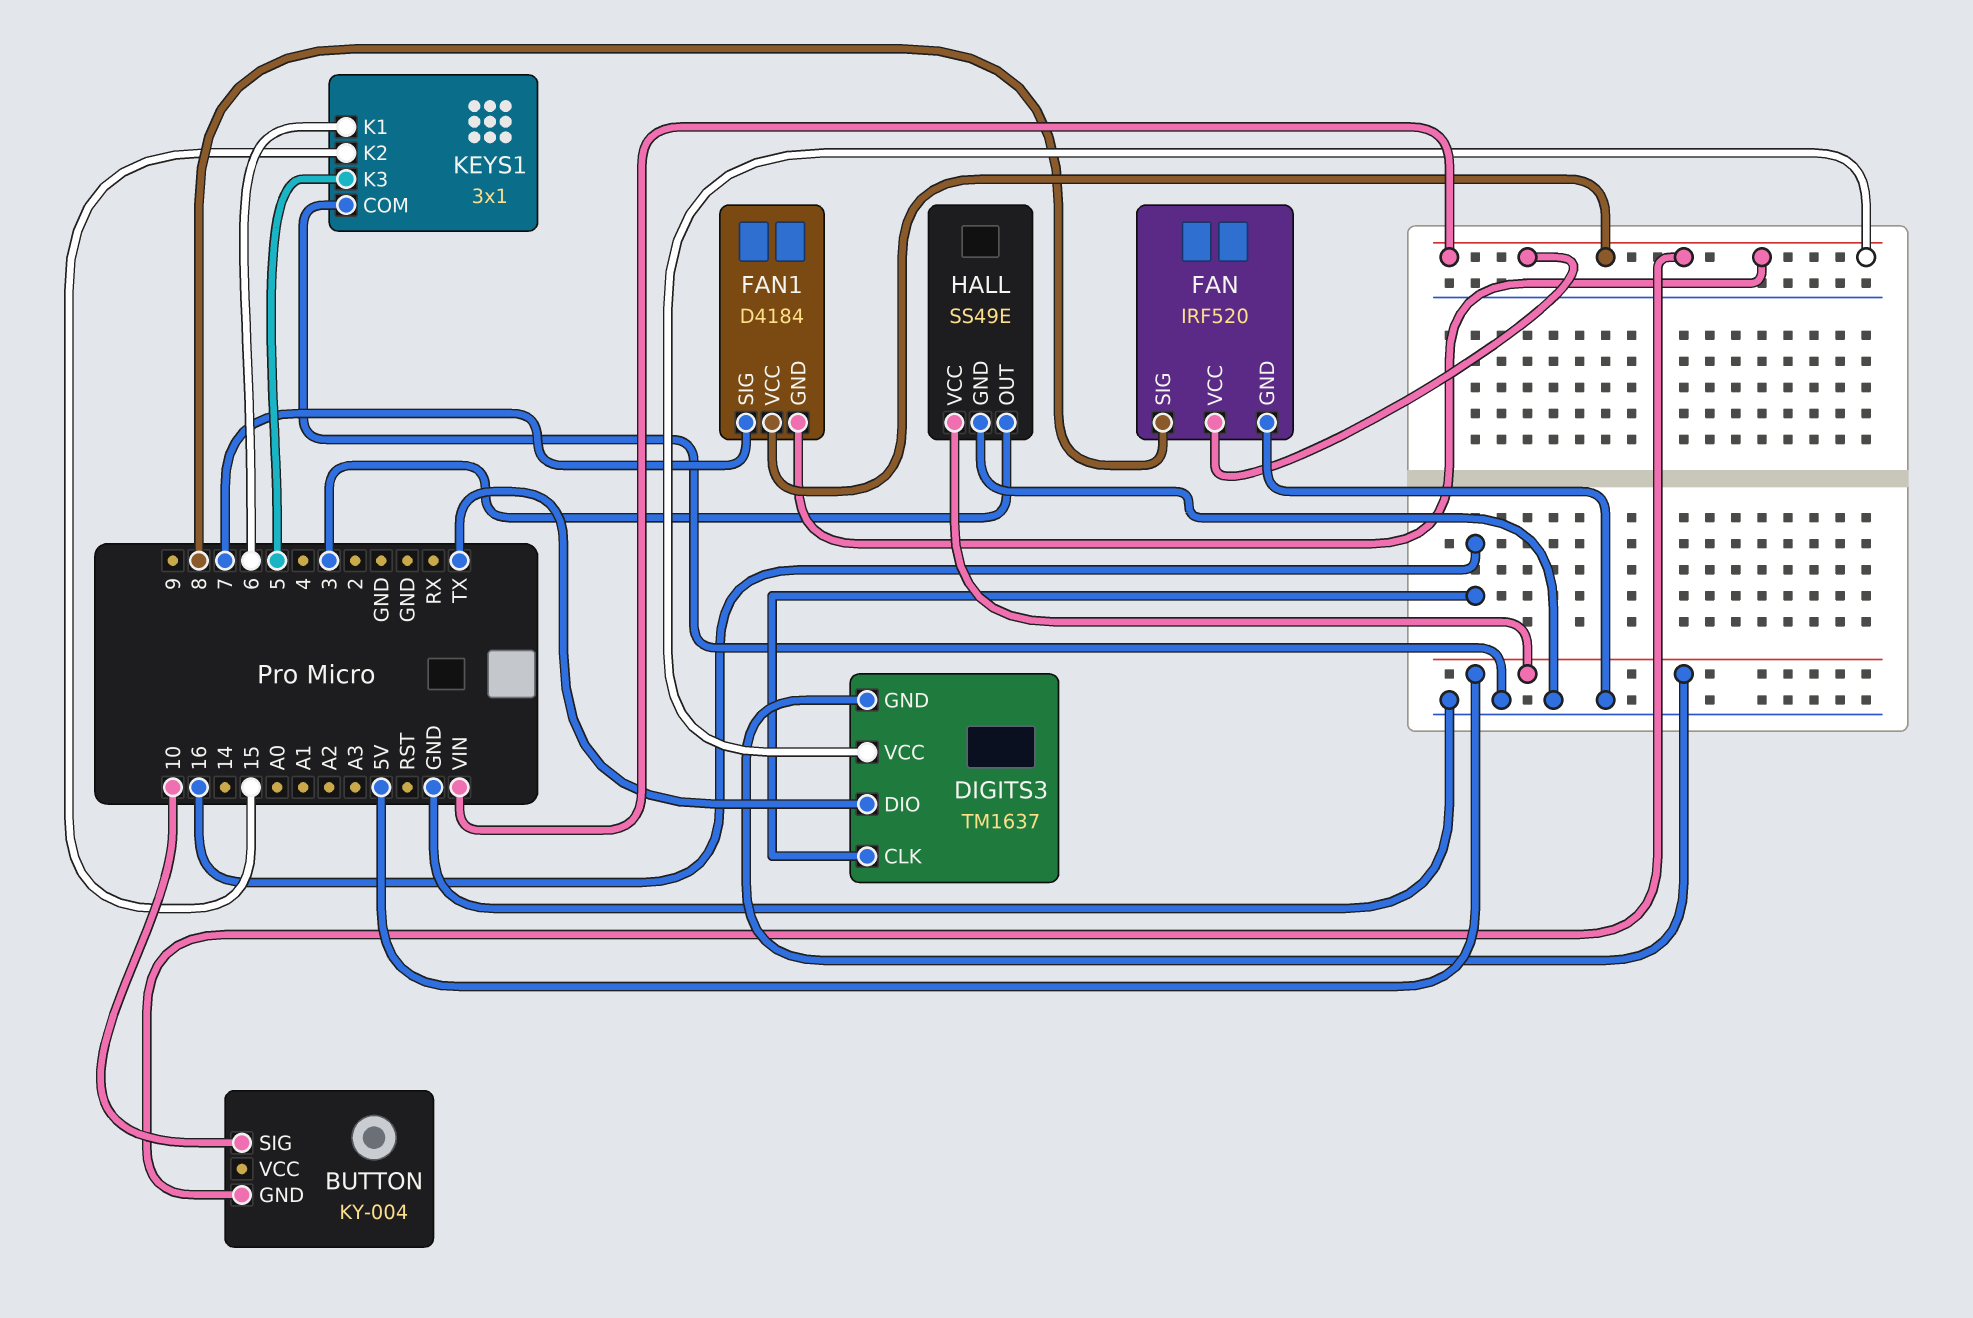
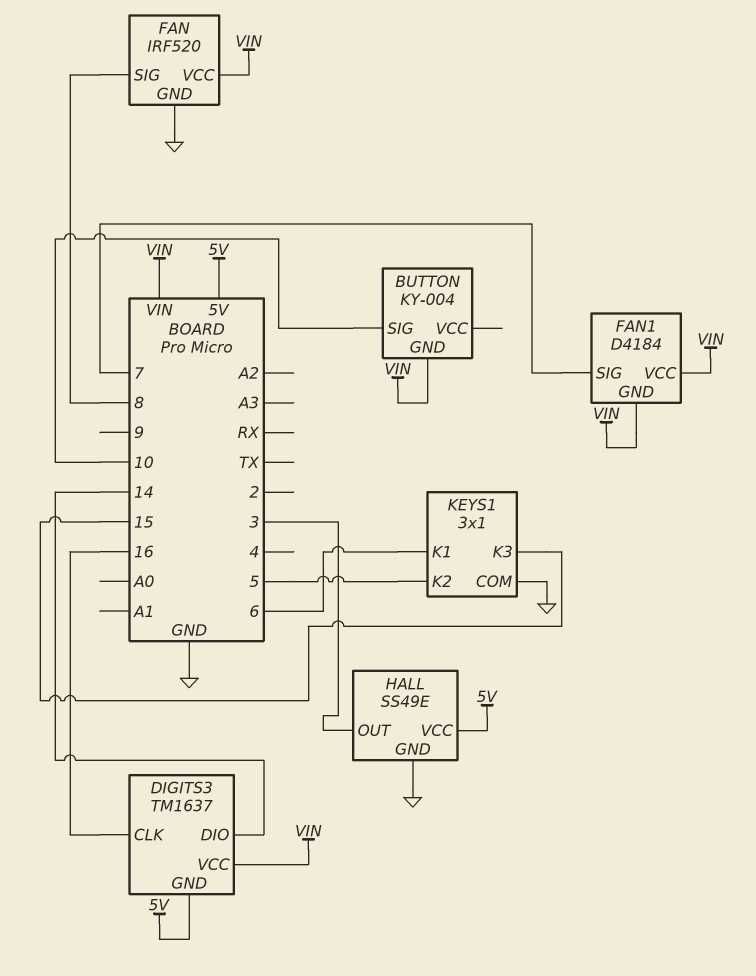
DIGITS3 pin DIO: TX -> 14
KEYS1 pin K2: 15 -> 5
KEYS1 pin K3: 5 -> 15

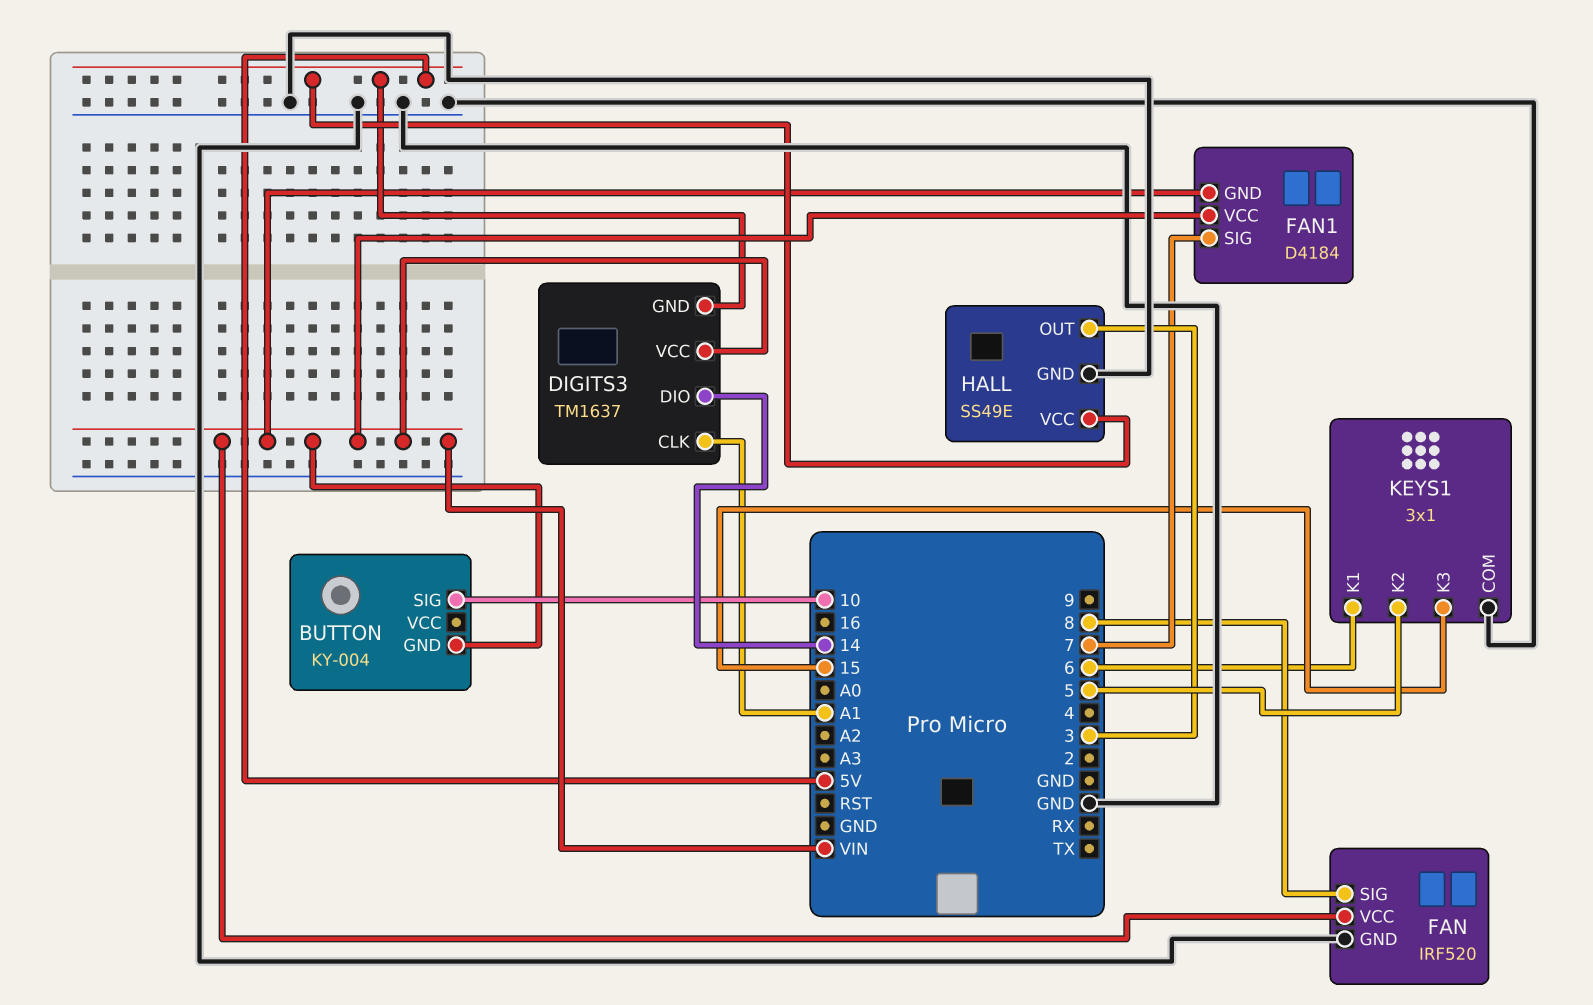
DIGITS3 pin CLK: 16 -> A1

